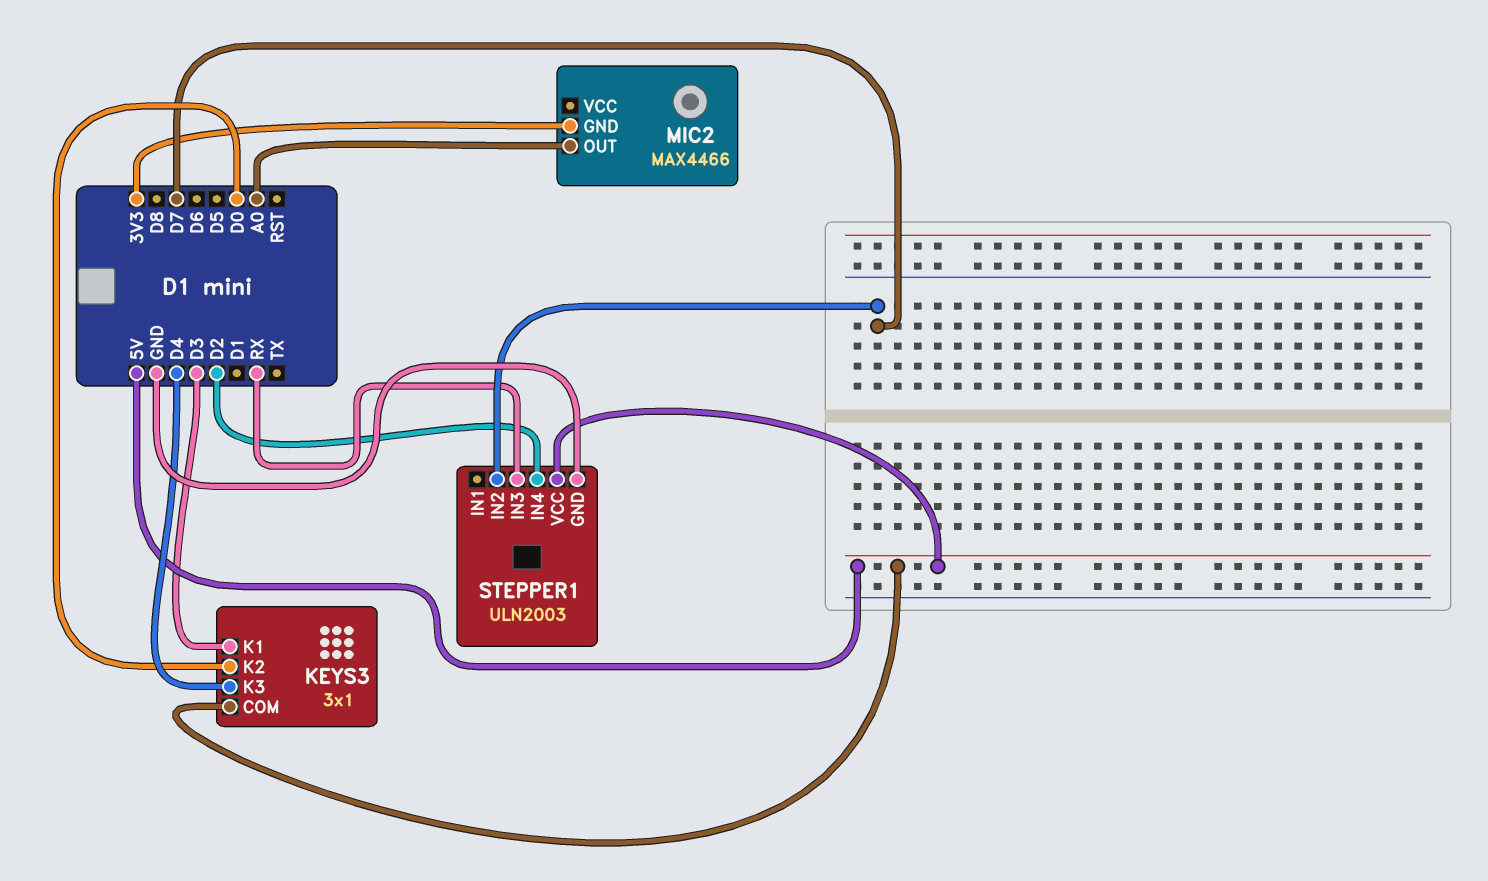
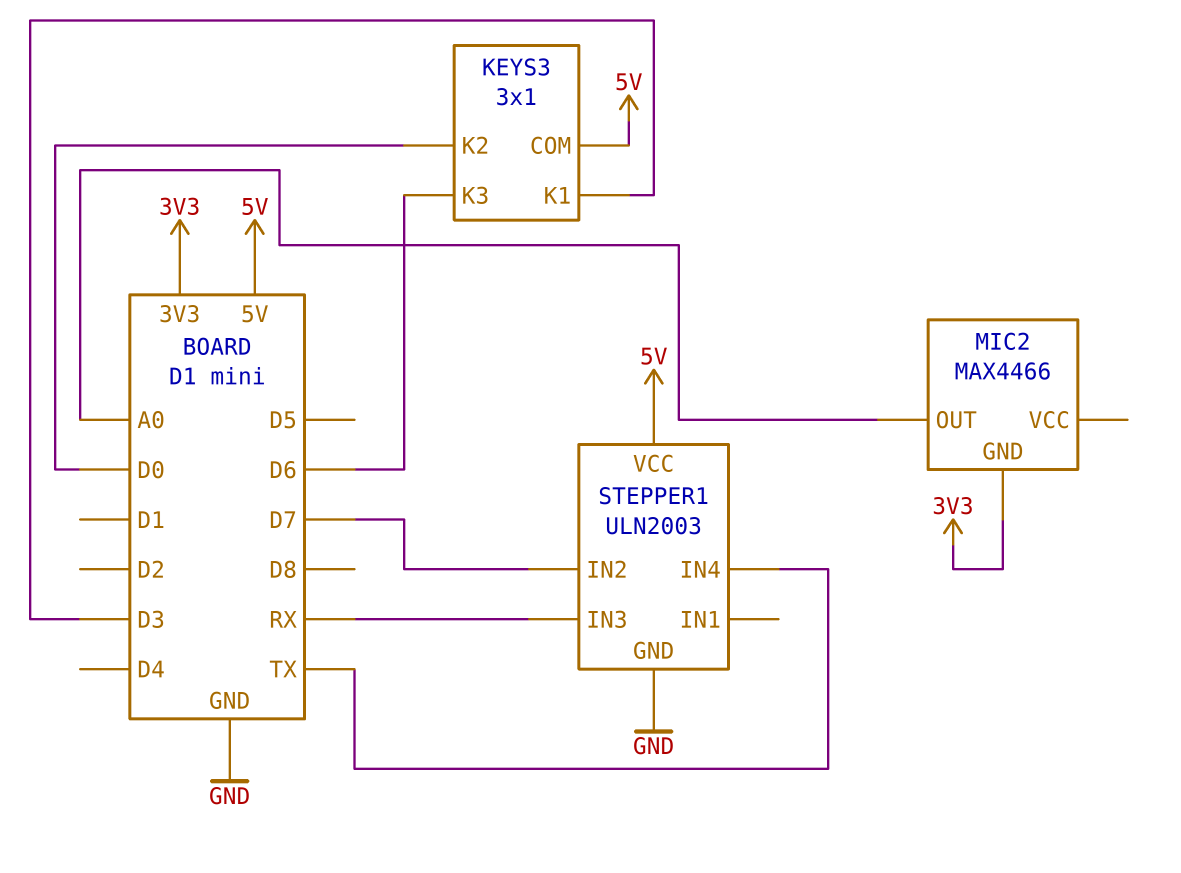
KEYS3 pin K3: D4 -> D6
STEPPER1 pin IN4: D2 -> TX

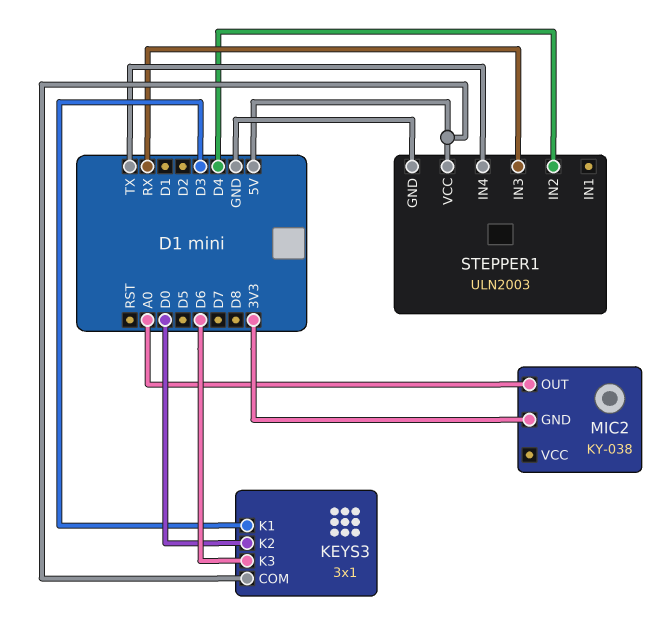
MIC2: MAX4466 -> KY-038
STEPPER1 pin IN2: D7 -> D4

